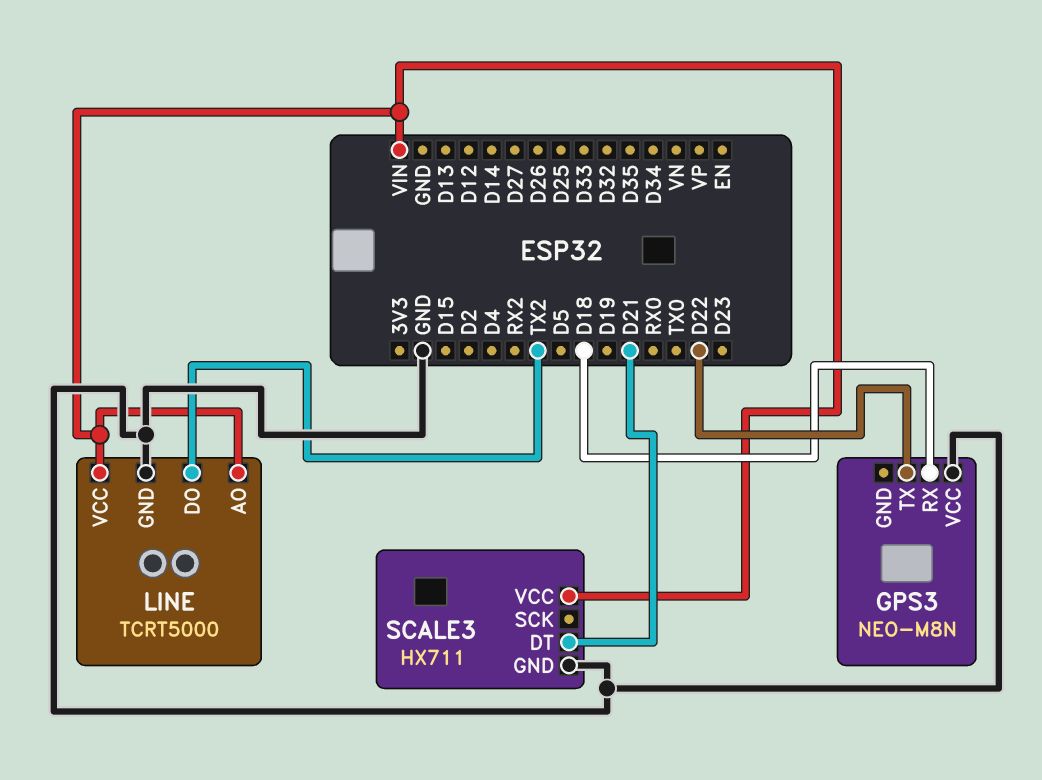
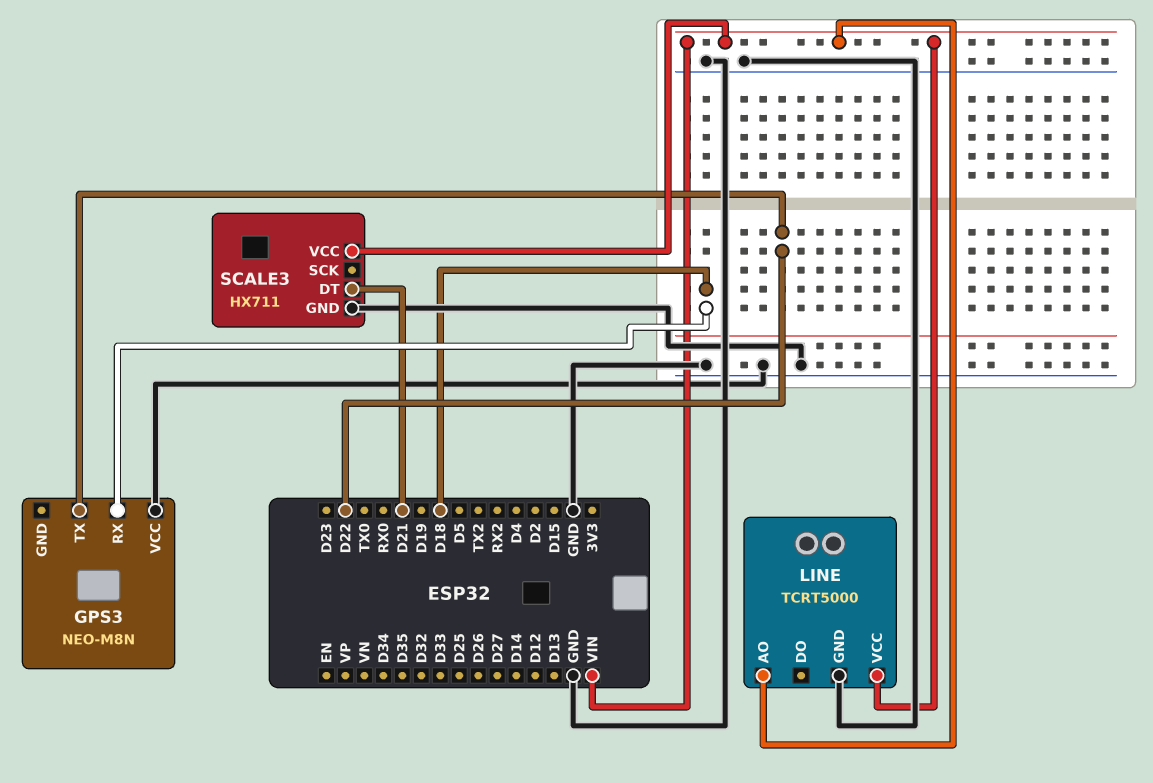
LINE pin DO: TX2 -> none

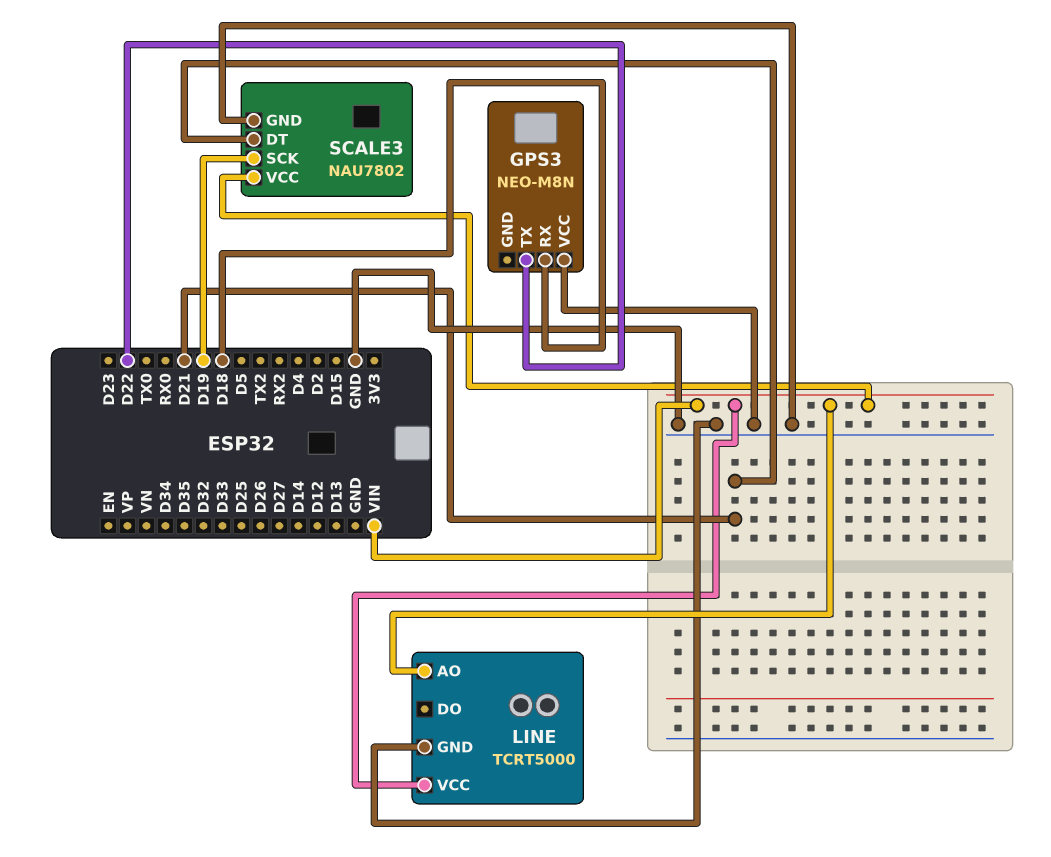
SCALE3: HX711 -> NAU7802
SCALE3 pin SCK: none -> D19

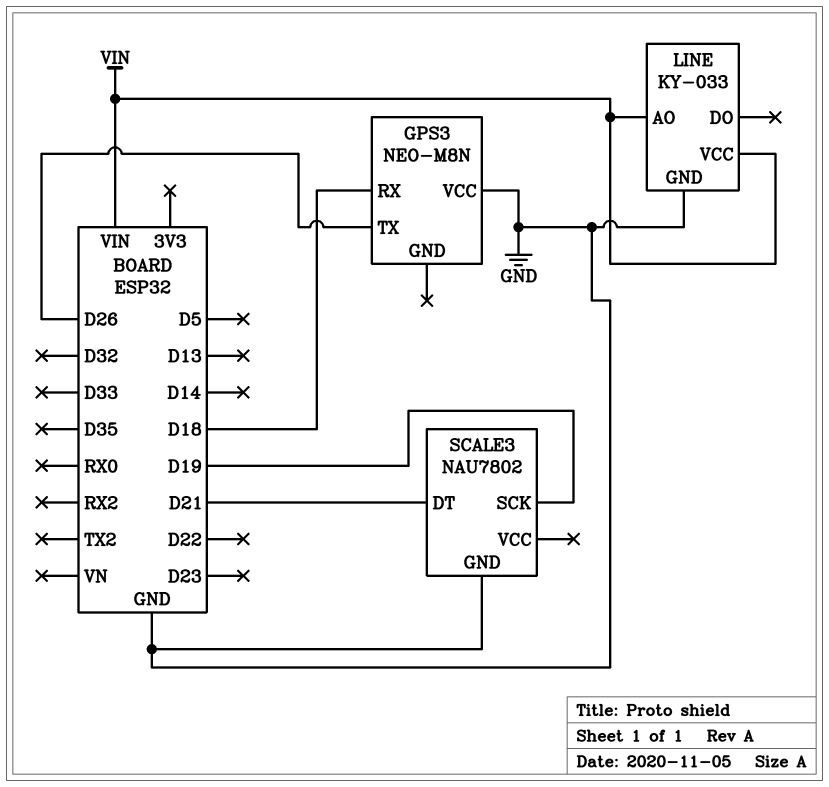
GPS3 pin TX: D22 -> D26
LINE: TCRT5000 -> KY-033
SCALE3 pin VCC: VIN -> none

